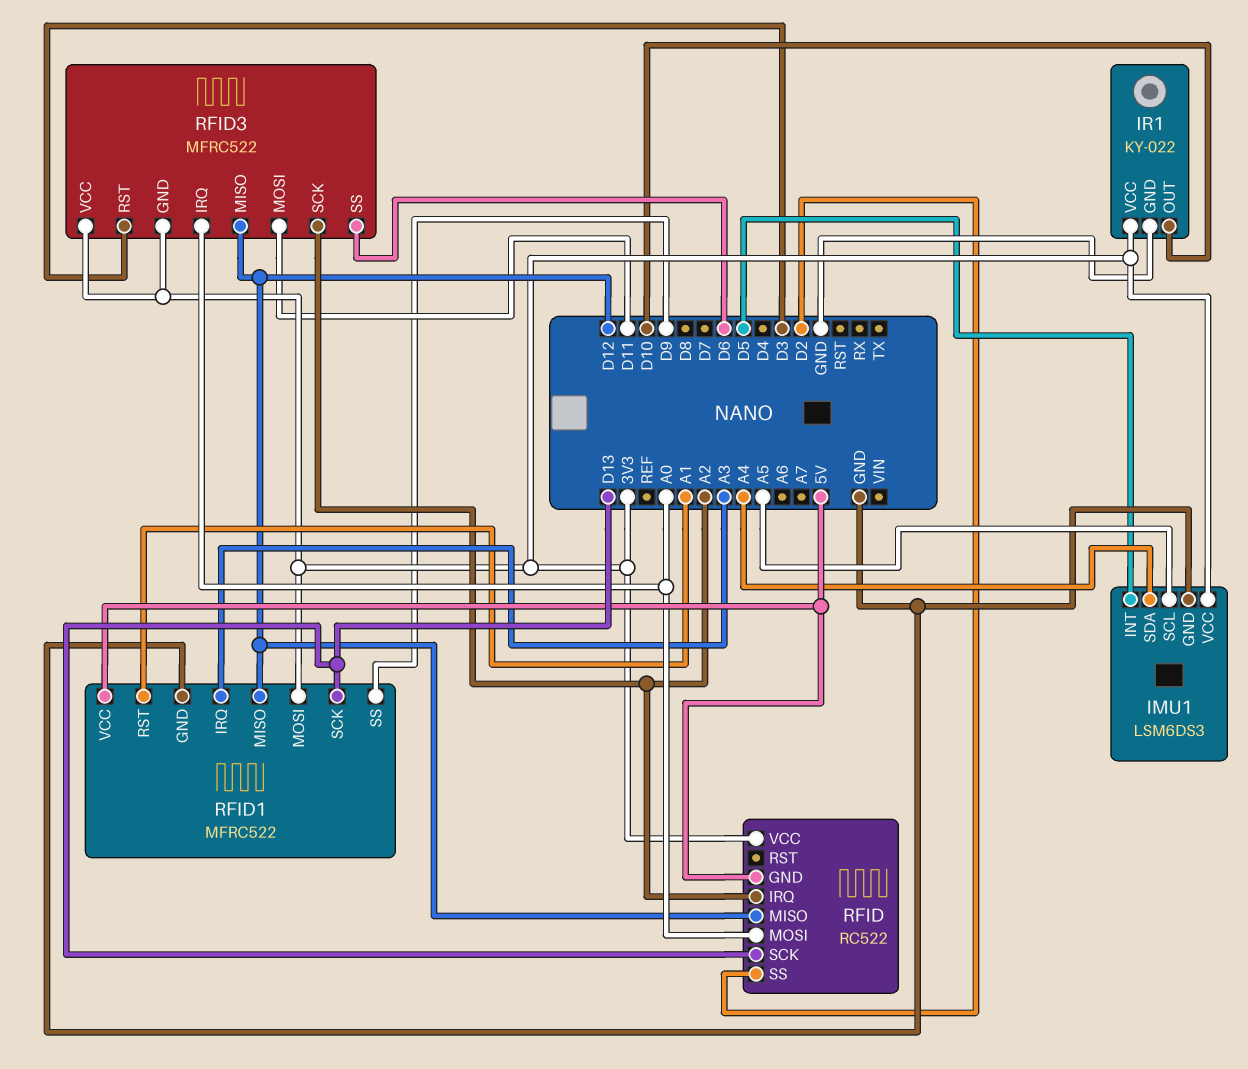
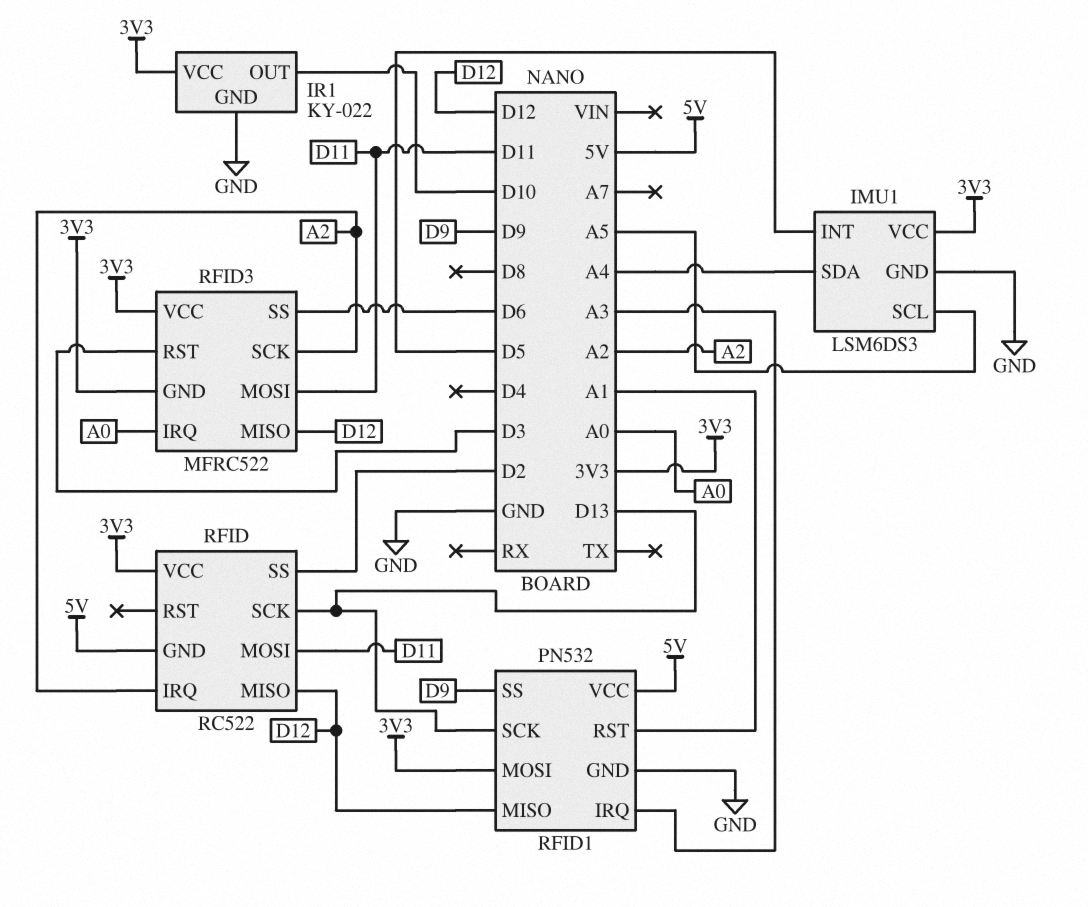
RFID pin MOSI: A0 -> D11
RFID1: MFRC522 -> PN532

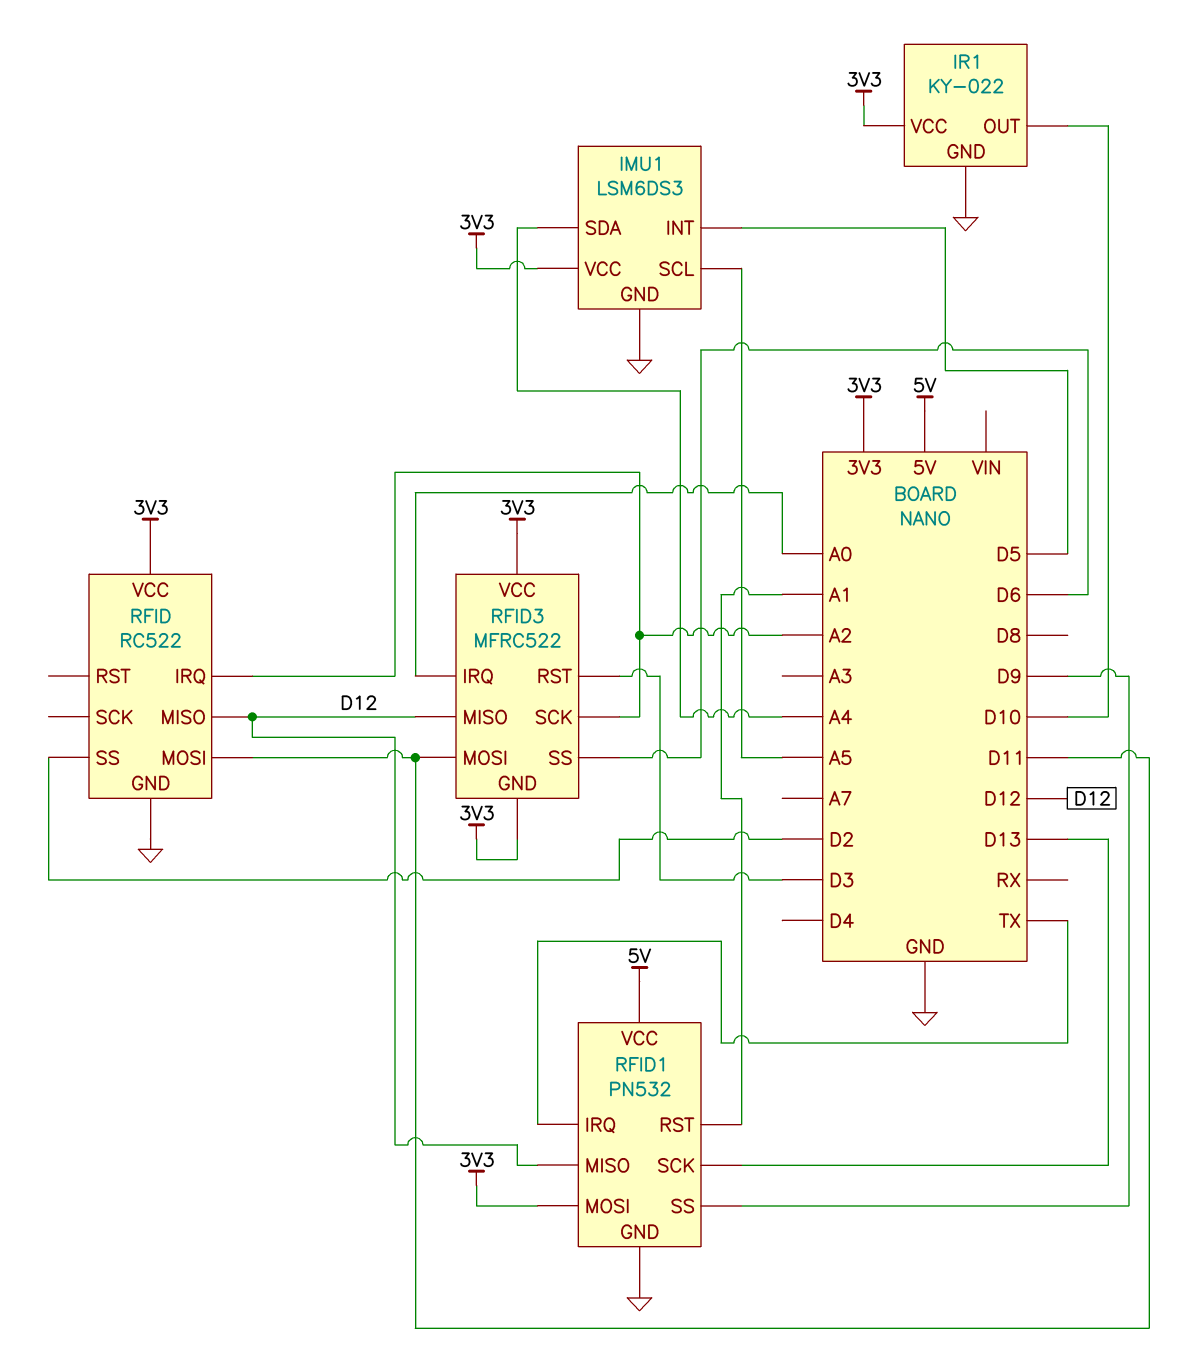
RFID pin GND: 5V -> GND
RFID pin SCK: D13 -> none
RFID1 pin IRQ: A3 -> TX

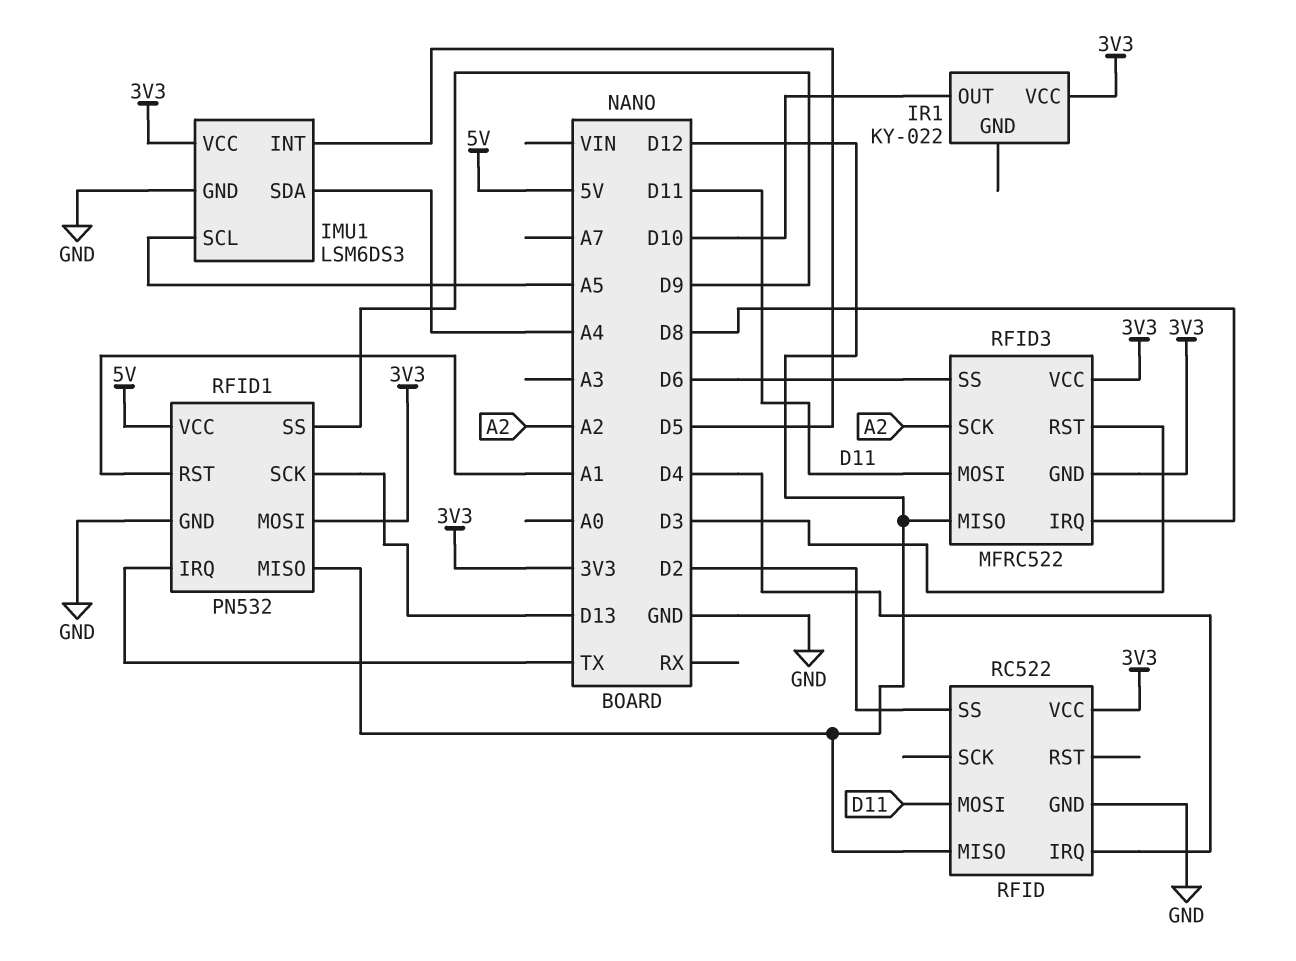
IR1 pin GND: GND -> none
RFID pin IRQ: A2 -> D4
RFID3 pin IRQ: A0 -> D8

